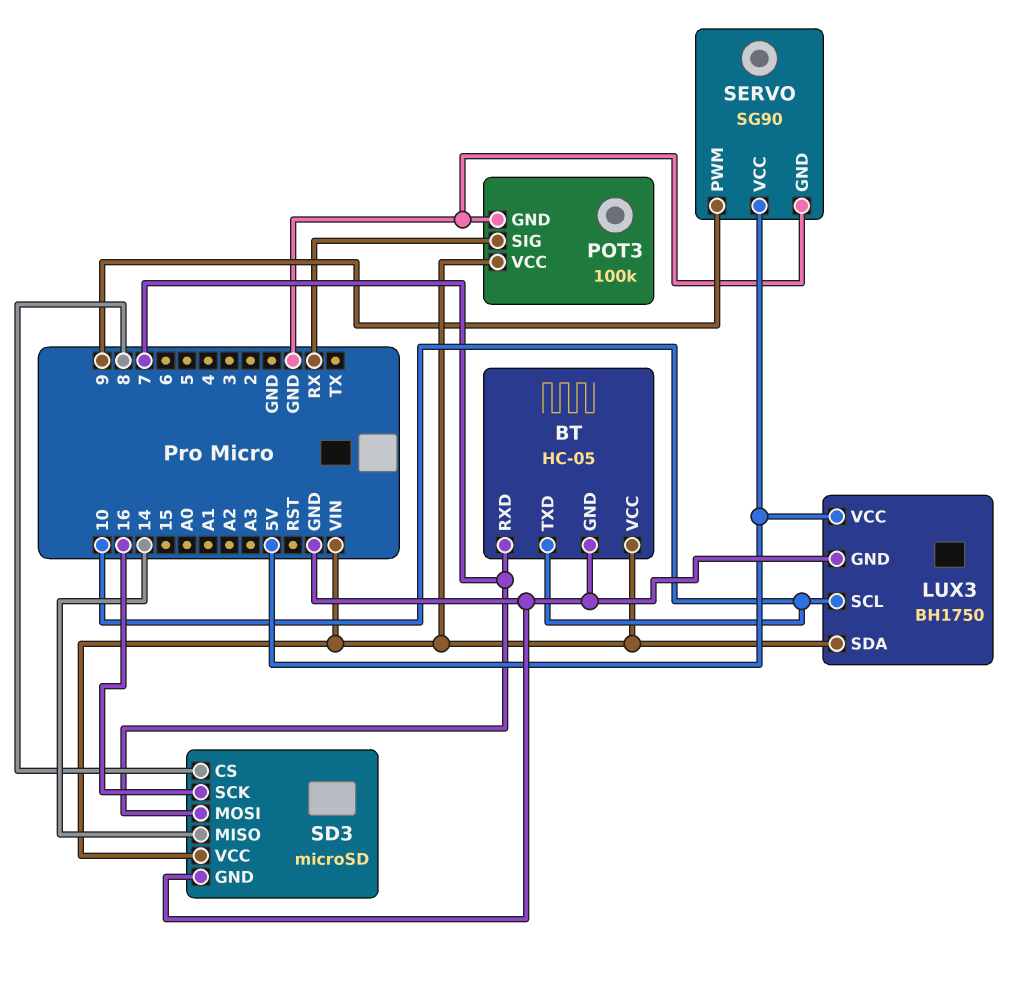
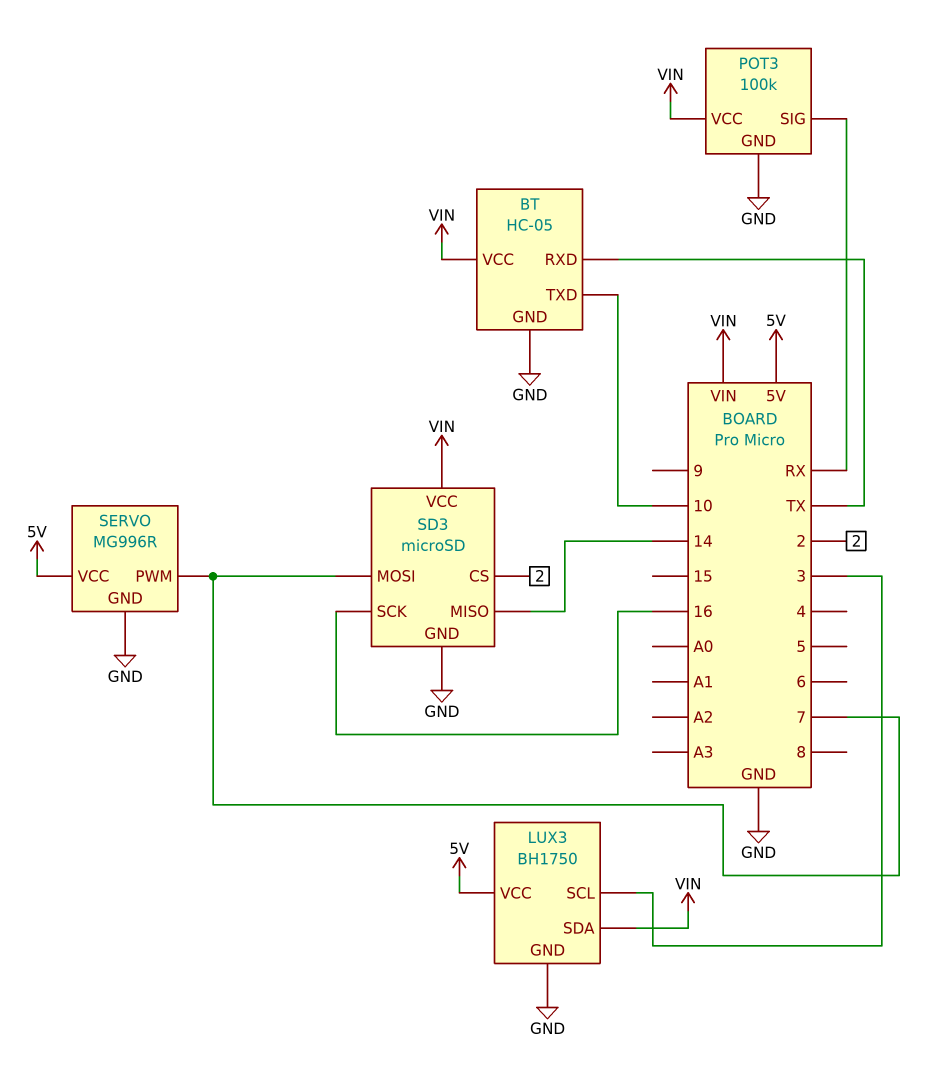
BT pin RXD: 7 -> TX
LUX3 pin SCL: 10 -> 3
SD3 pin CS: 8 -> 2
SERVO: SG90 -> MG996R
SERVO pin PWM: 9 -> 7

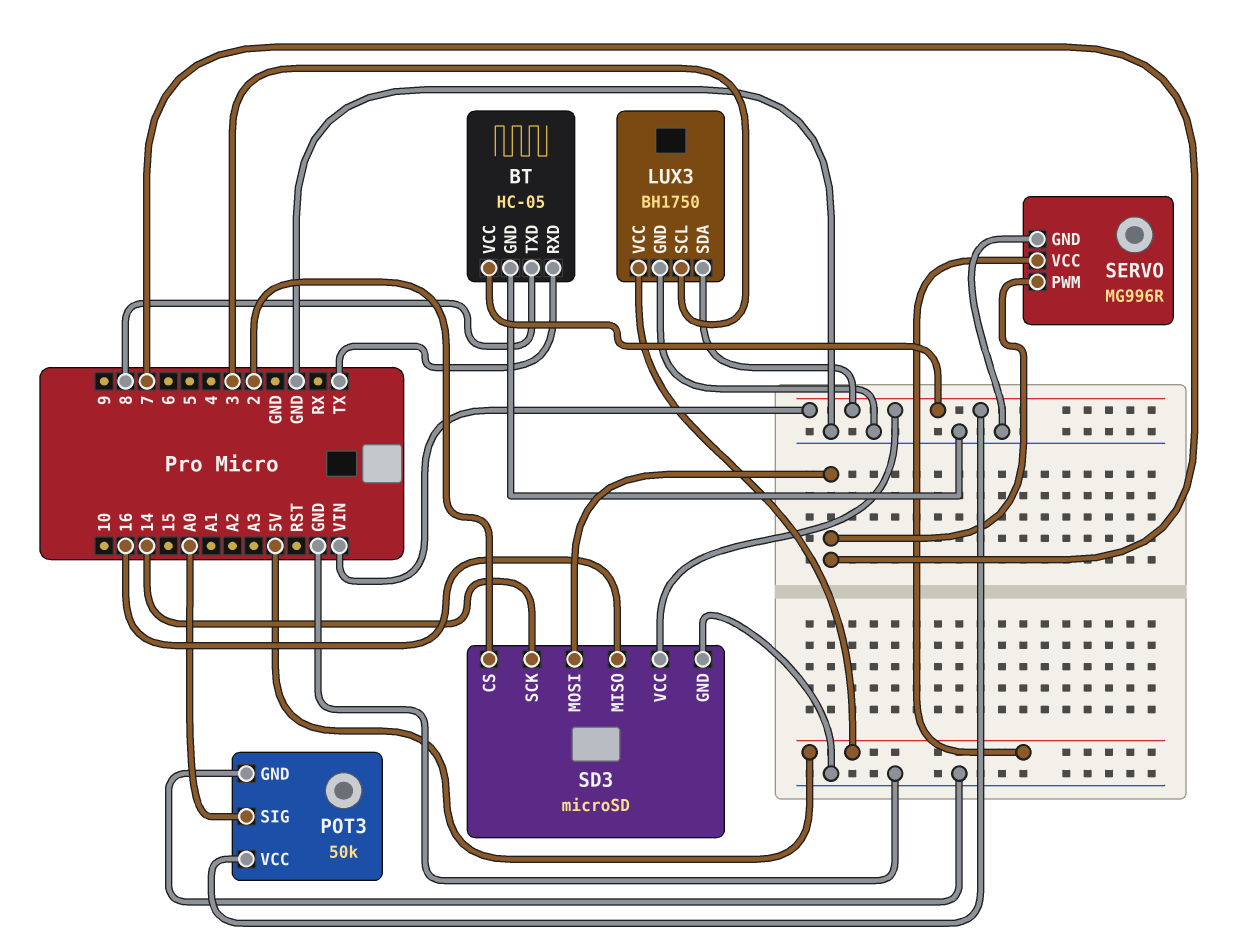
BT pin TXD: 10 -> 8
POT3: 100k -> 50k
POT3 pin SIG: RX -> A0
SD3 pin MISO: 14 -> 16
SD3 pin SCK: 16 -> 14

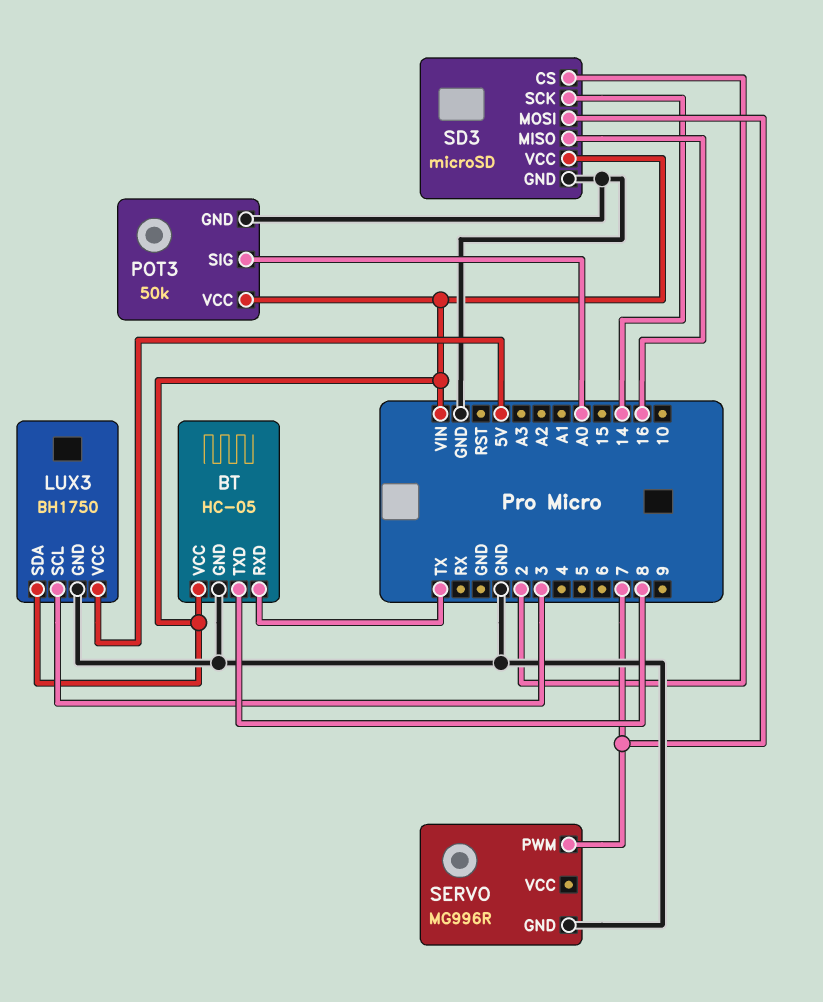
SERVO pin VCC: 5V -> none

